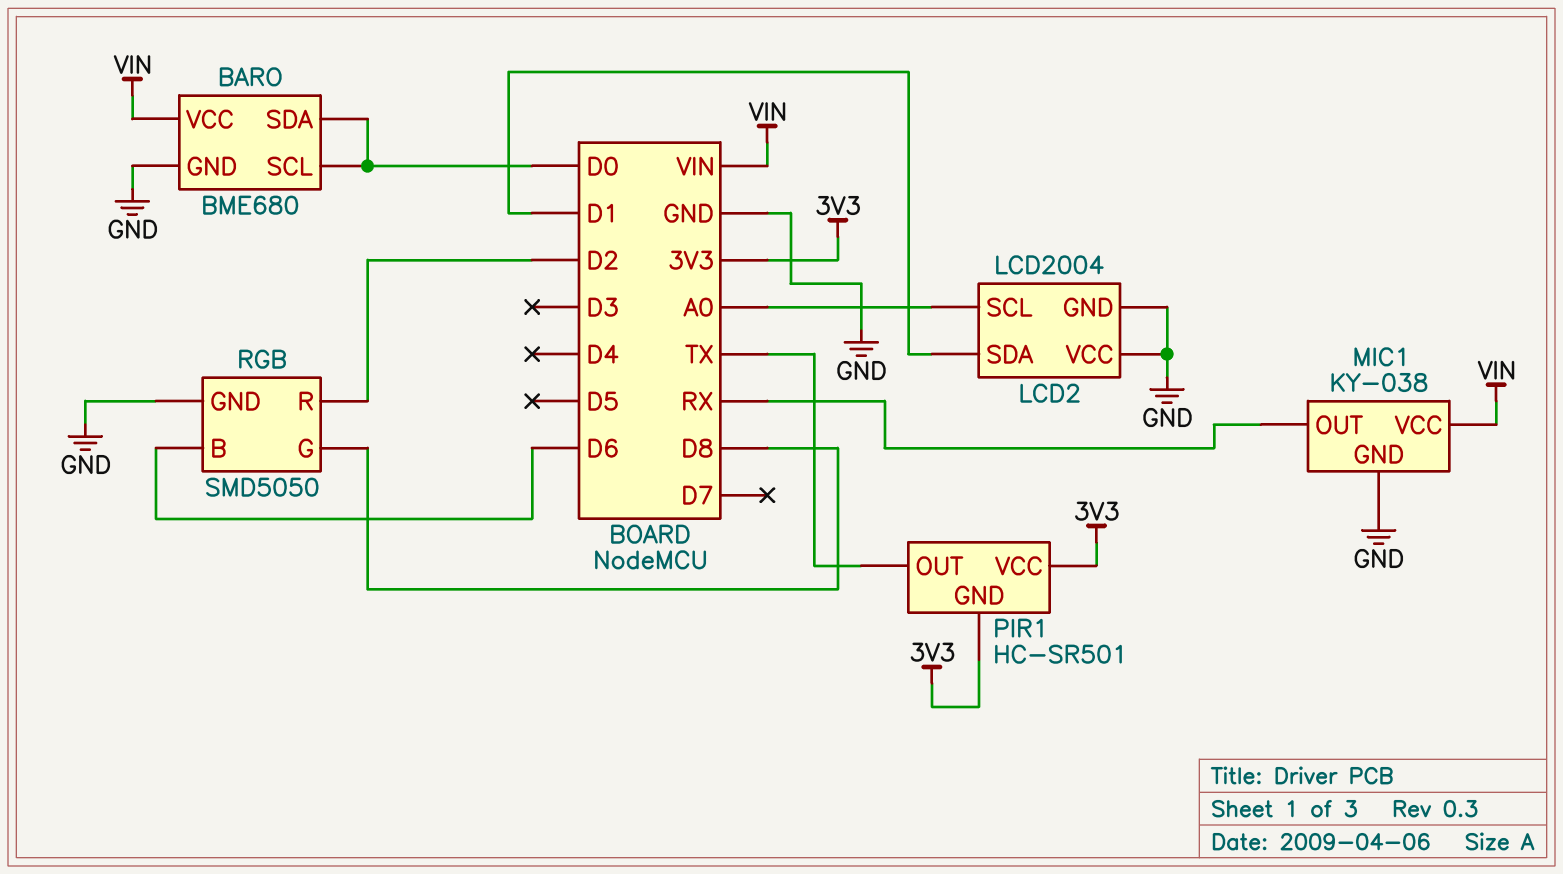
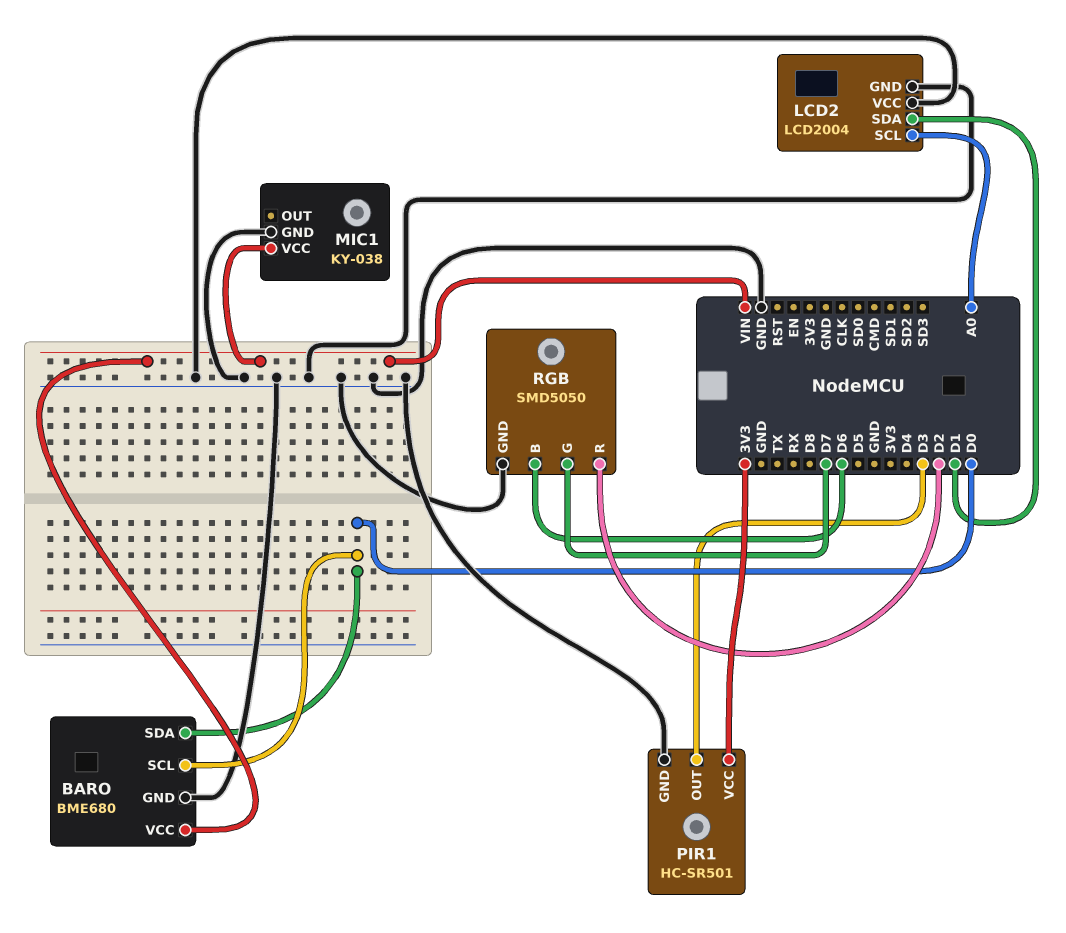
MIC1 pin OUT: RX -> none
PIR1 pin GND: 3V3 -> GND
PIR1 pin OUT: TX -> D3
RGB pin G: D8 -> D7

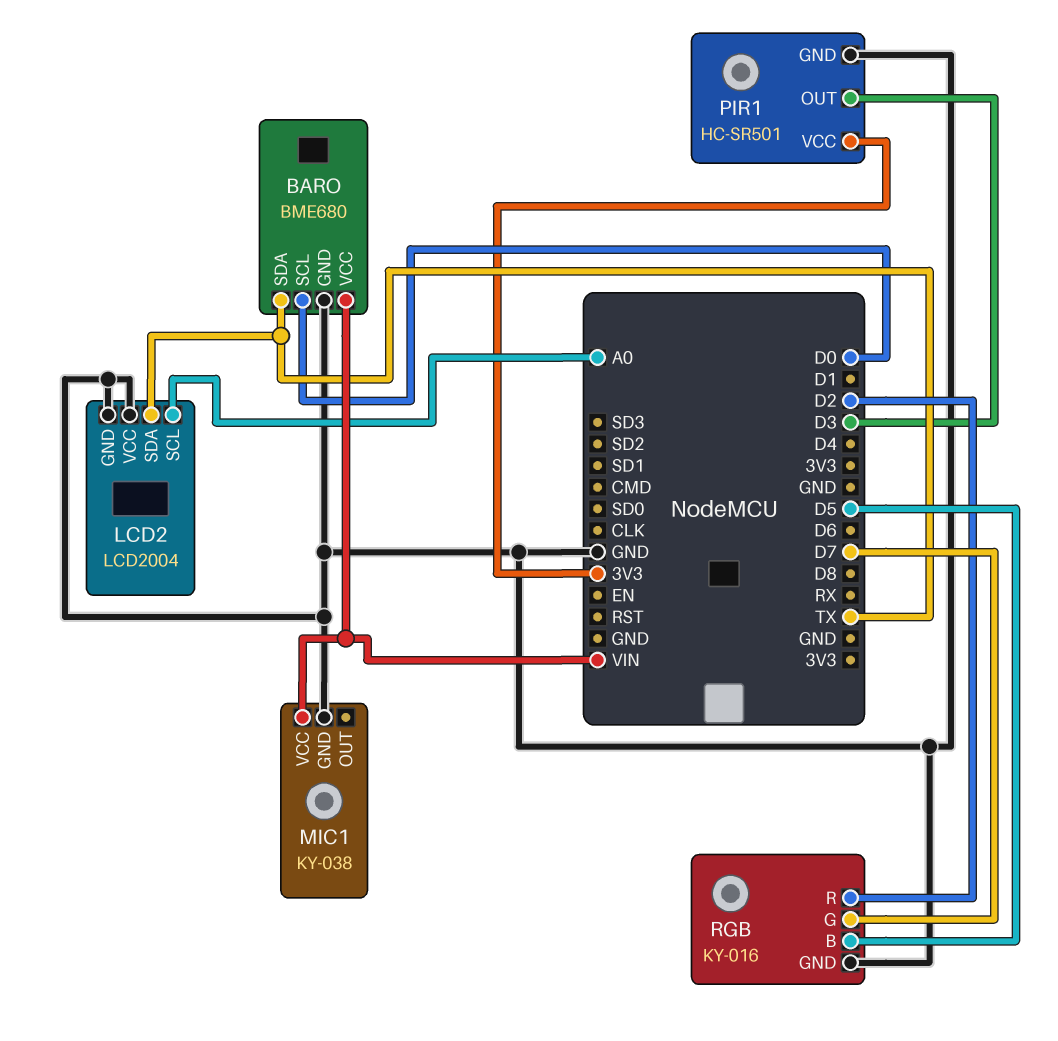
BARO pin SDA: D0 -> TX
LCD2 pin SDA: D1 -> TX
RGB: SMD5050 -> KY-016
RGB pin B: D6 -> D5

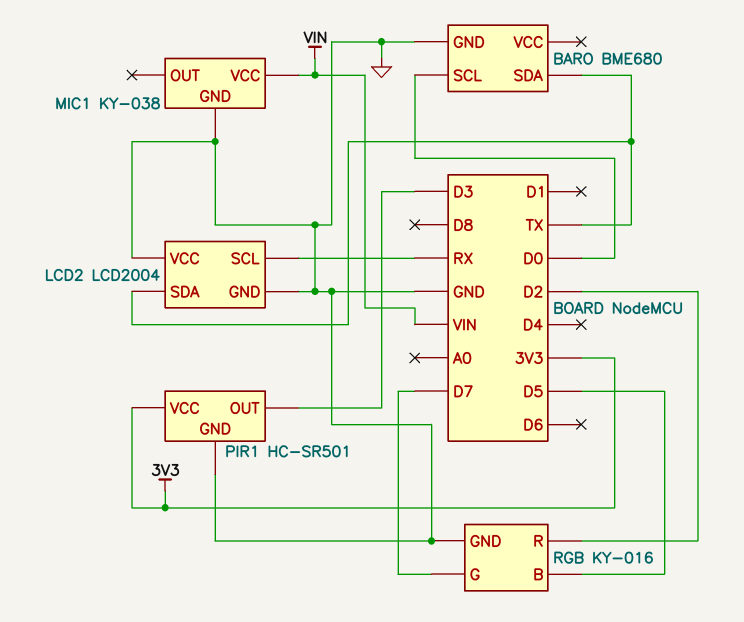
BARO pin VCC: VIN -> none
LCD2 pin SCL: A0 -> RX

